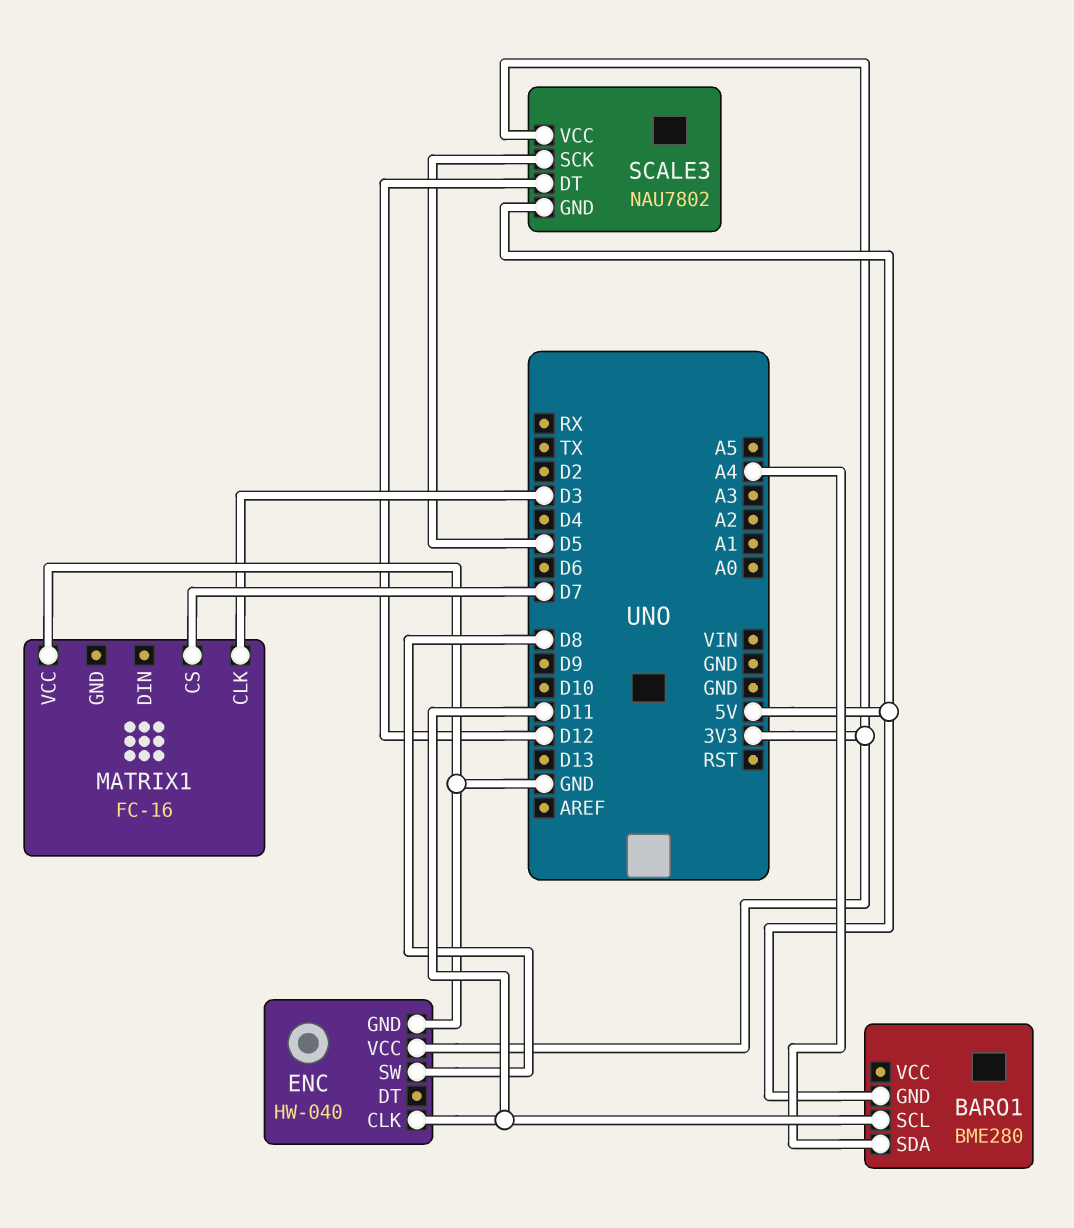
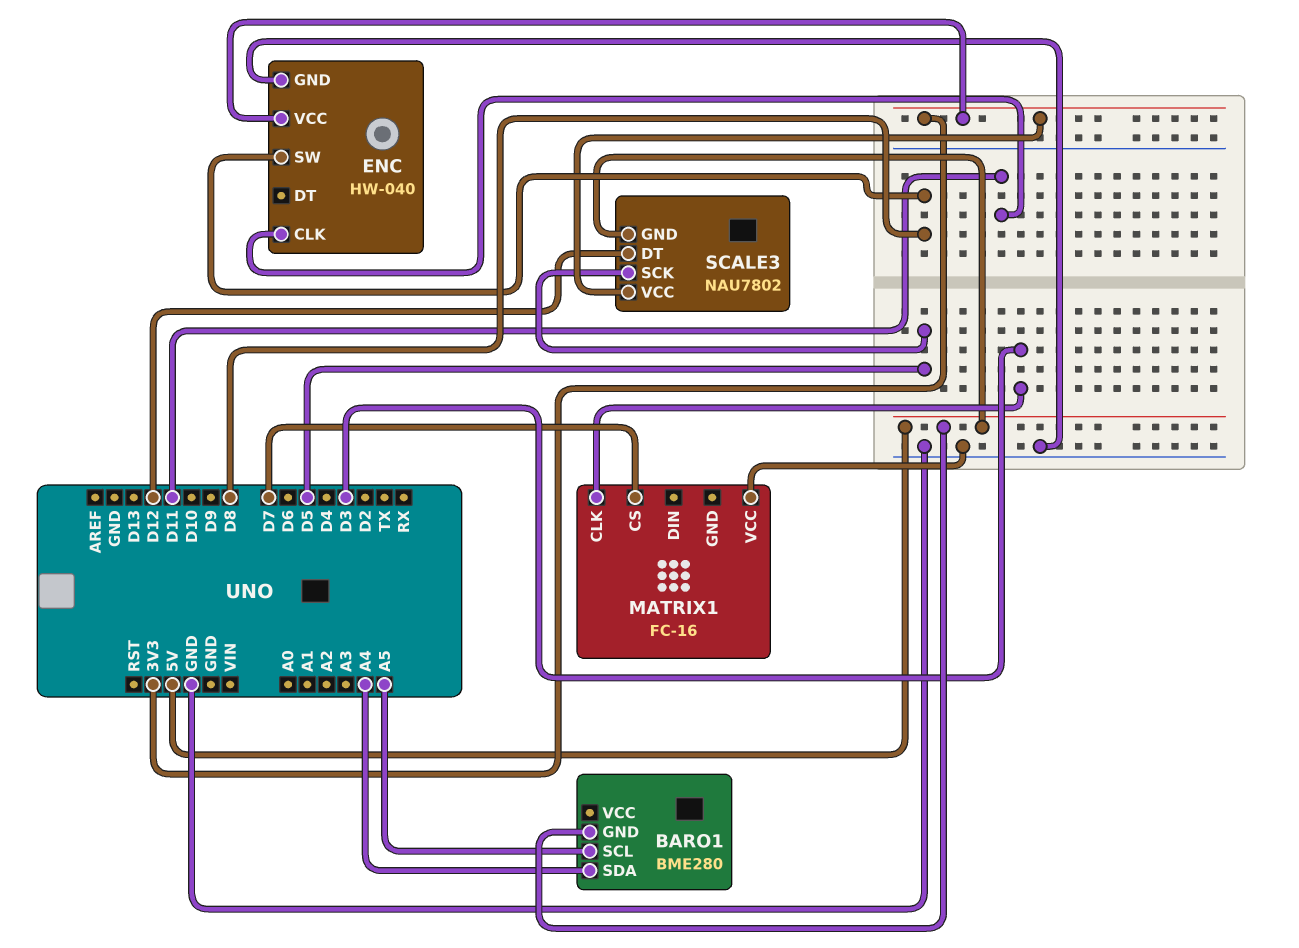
BARO1 pin SCL: D11 -> A5

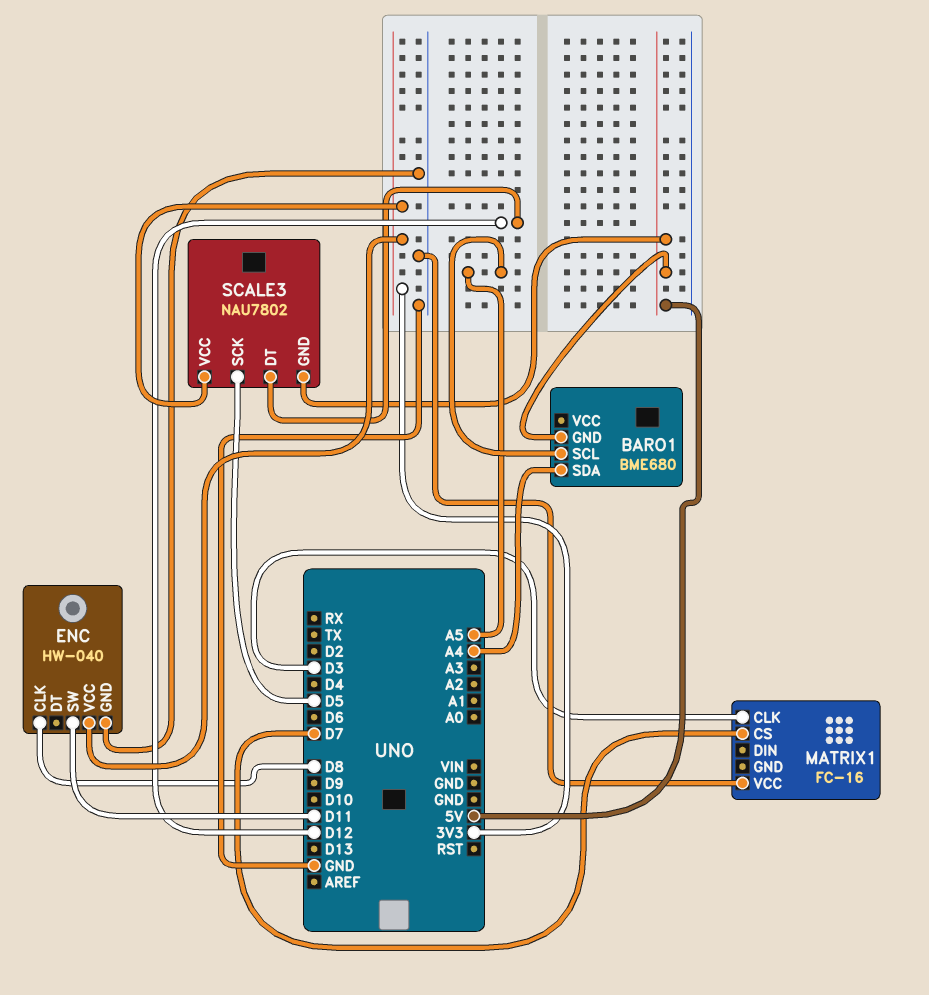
BARO1: BME280 -> BME680
ENC pin CLK: D11 -> D8
ENC pin SW: D8 -> D11

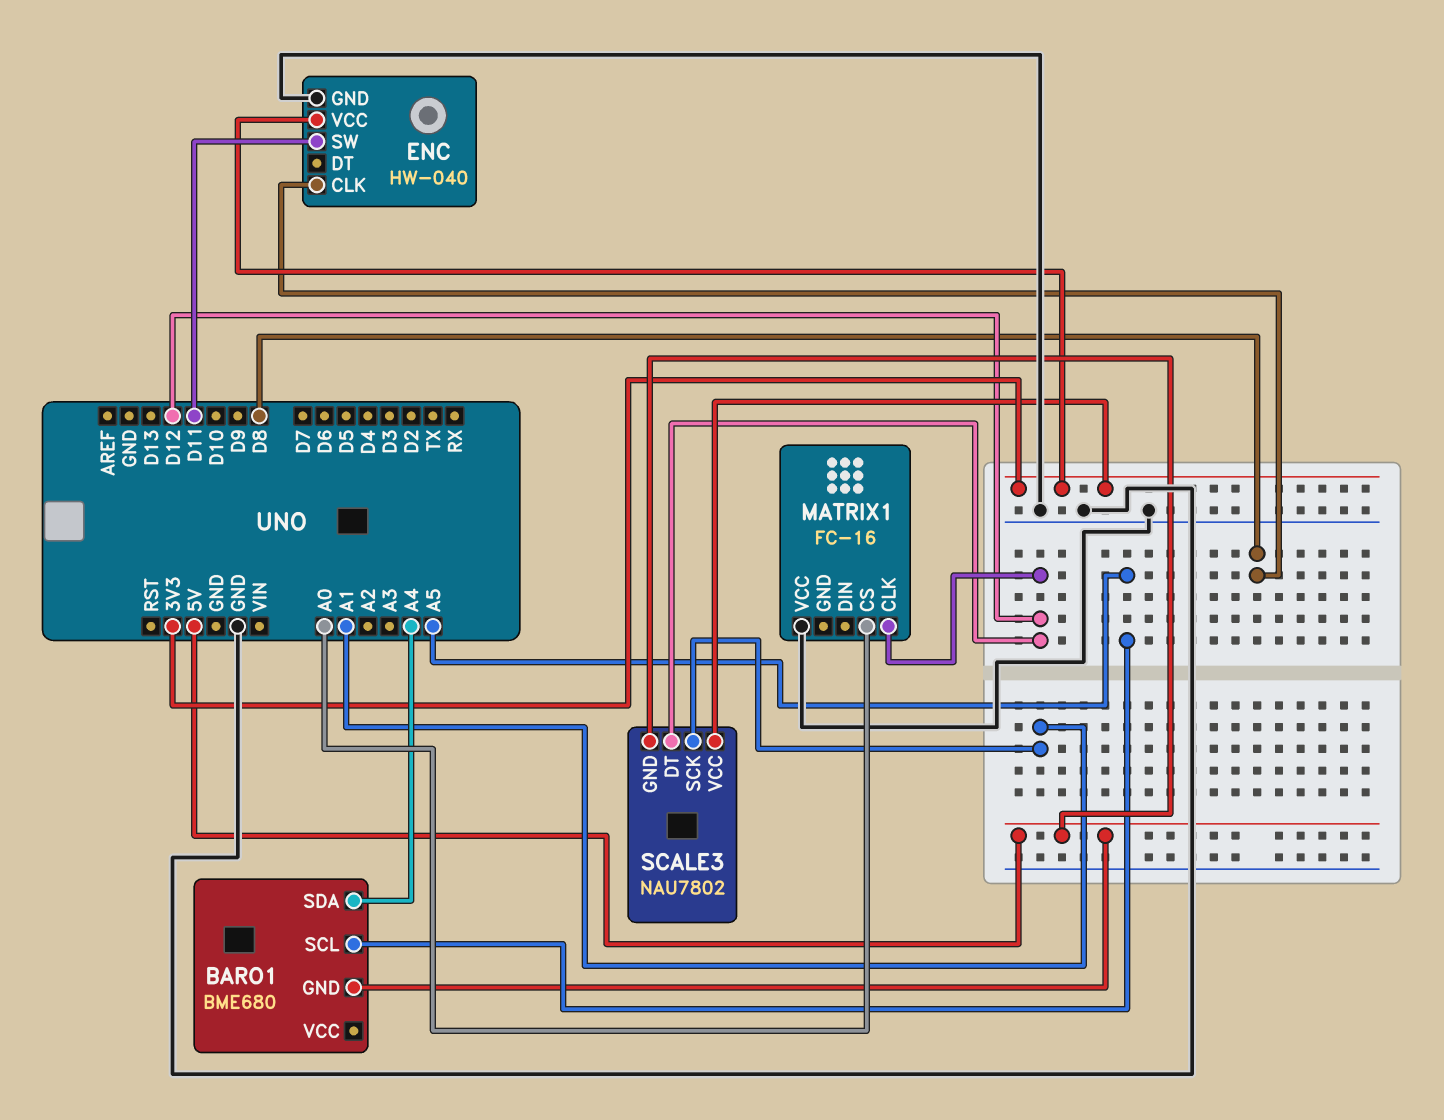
MATRIX1 pin CLK: D3 -> D12
MATRIX1 pin CS: D7 -> A0
SCALE3 pin SCK: D5 -> A1

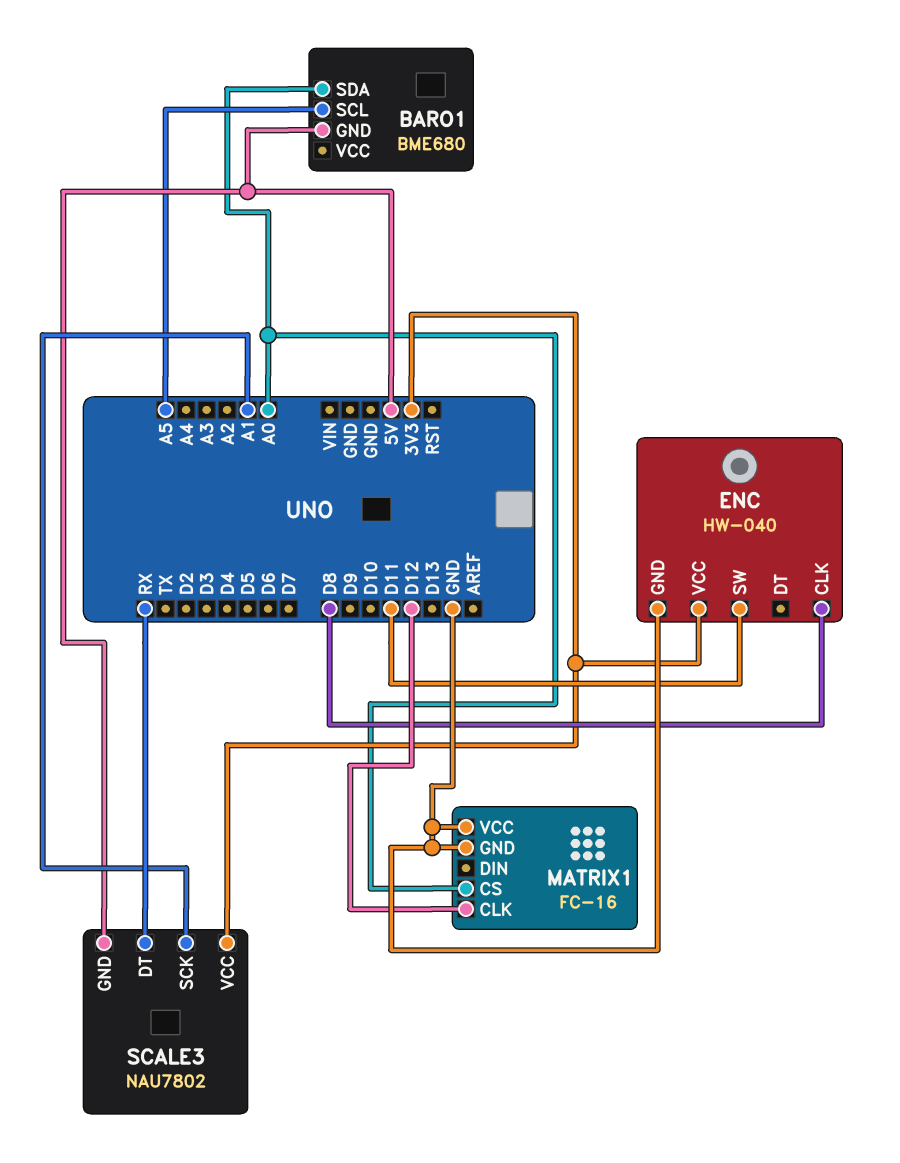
BARO1 pin SDA: A4 -> A0
MATRIX1 pin GND: none -> GND
SCALE3 pin DT: D12 -> RX

